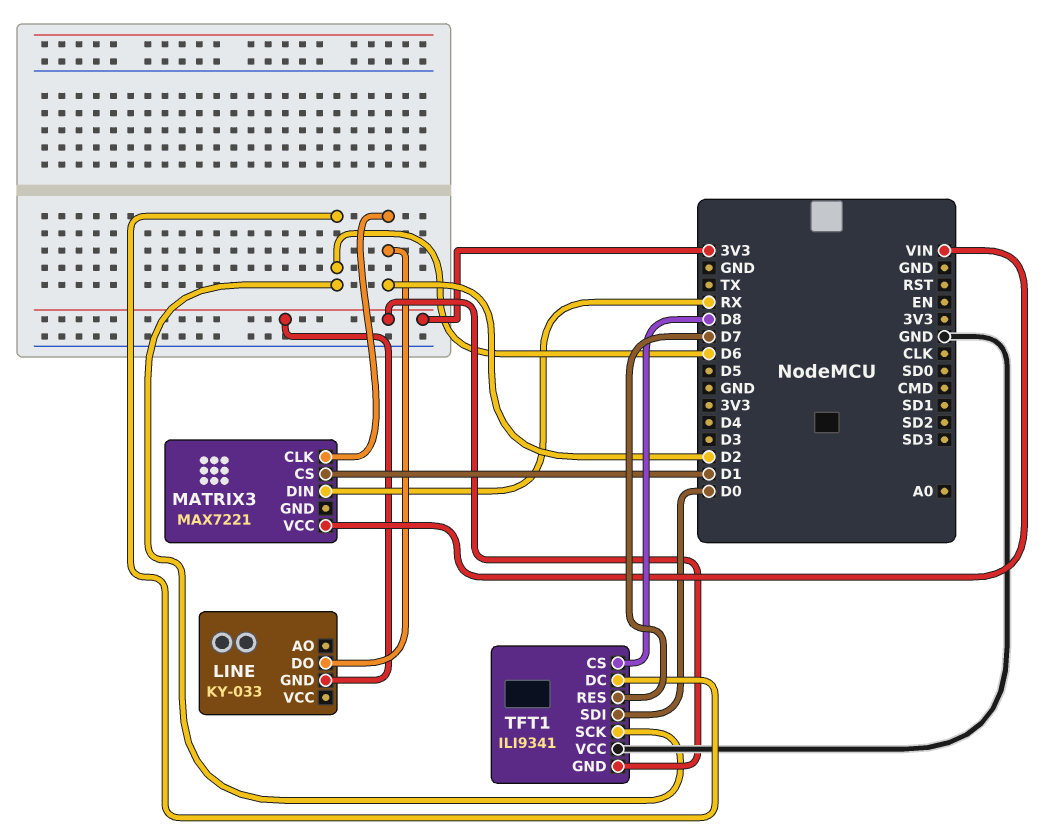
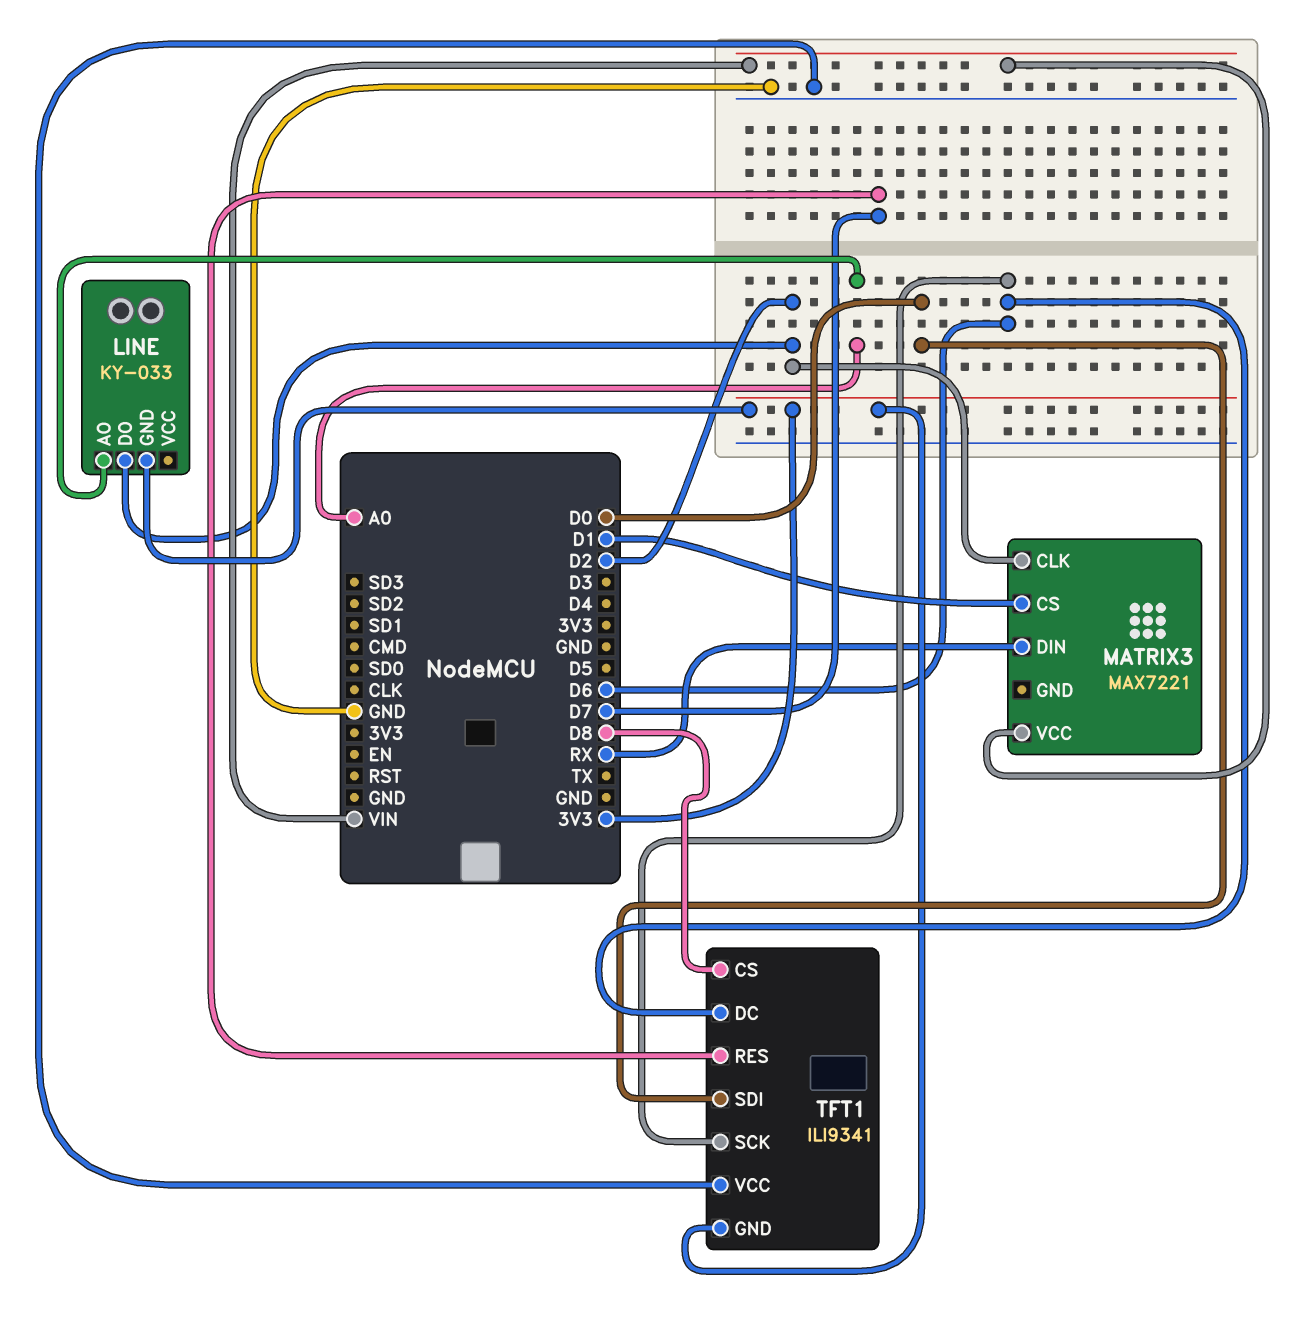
LINE pin AO: none -> A0

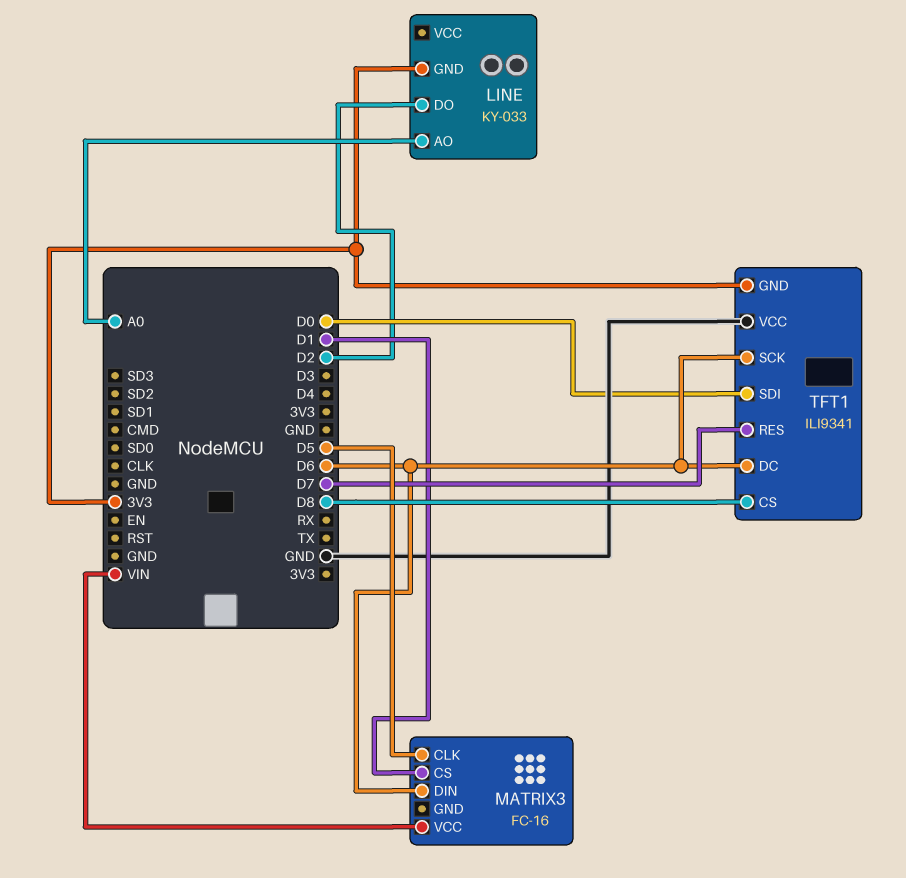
MATRIX3: MAX7221 -> FC-16
MATRIX3 pin CLK: D2 -> D5
MATRIX3 pin DIN: RX -> D6

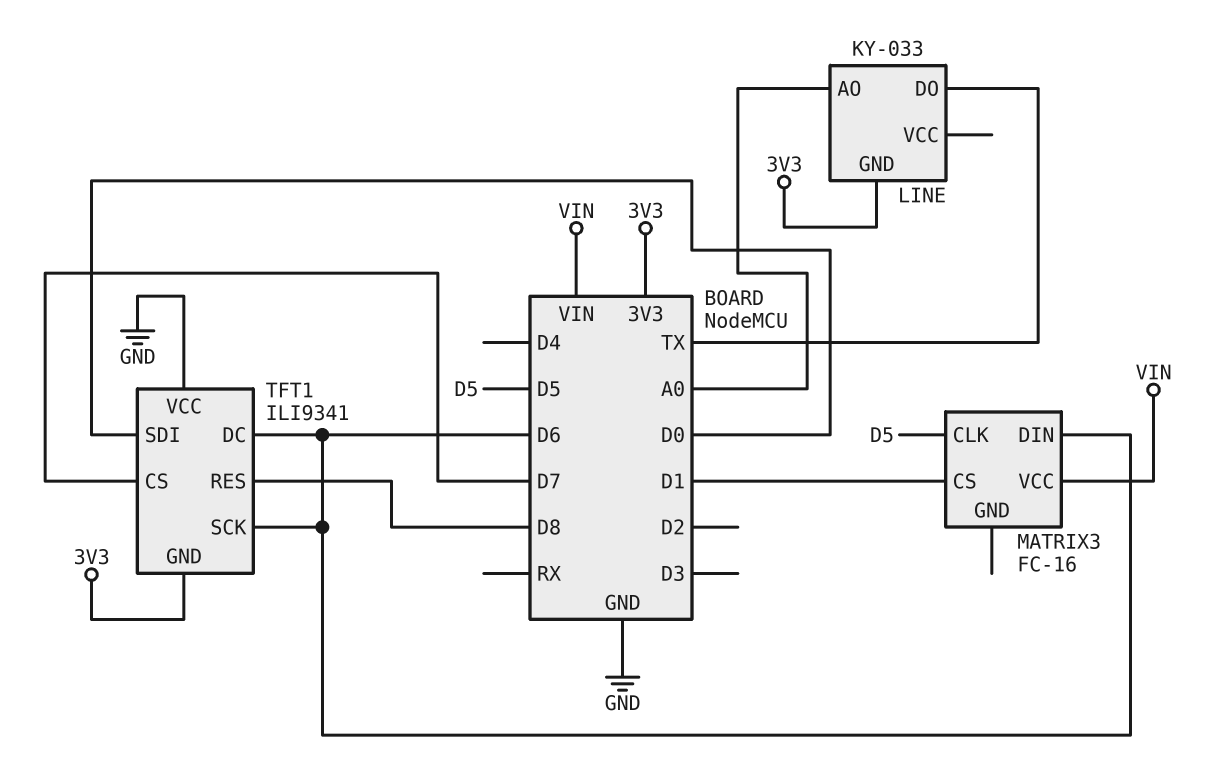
LINE pin DO: D2 -> TX
TFT1 pin CS: D8 -> D7
TFT1 pin RES: D7 -> D8

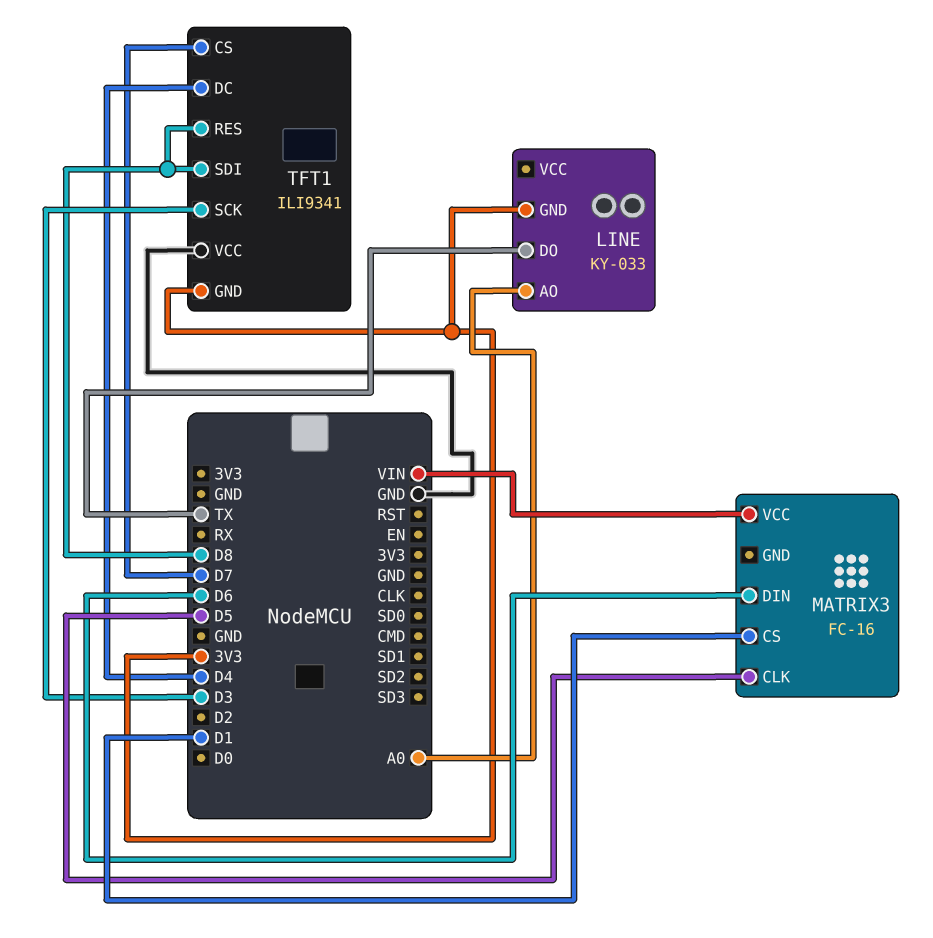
TFT1 pin DC: D6 -> D4
TFT1 pin SCK: D6 -> D3
TFT1 pin SDI: D0 -> D8

